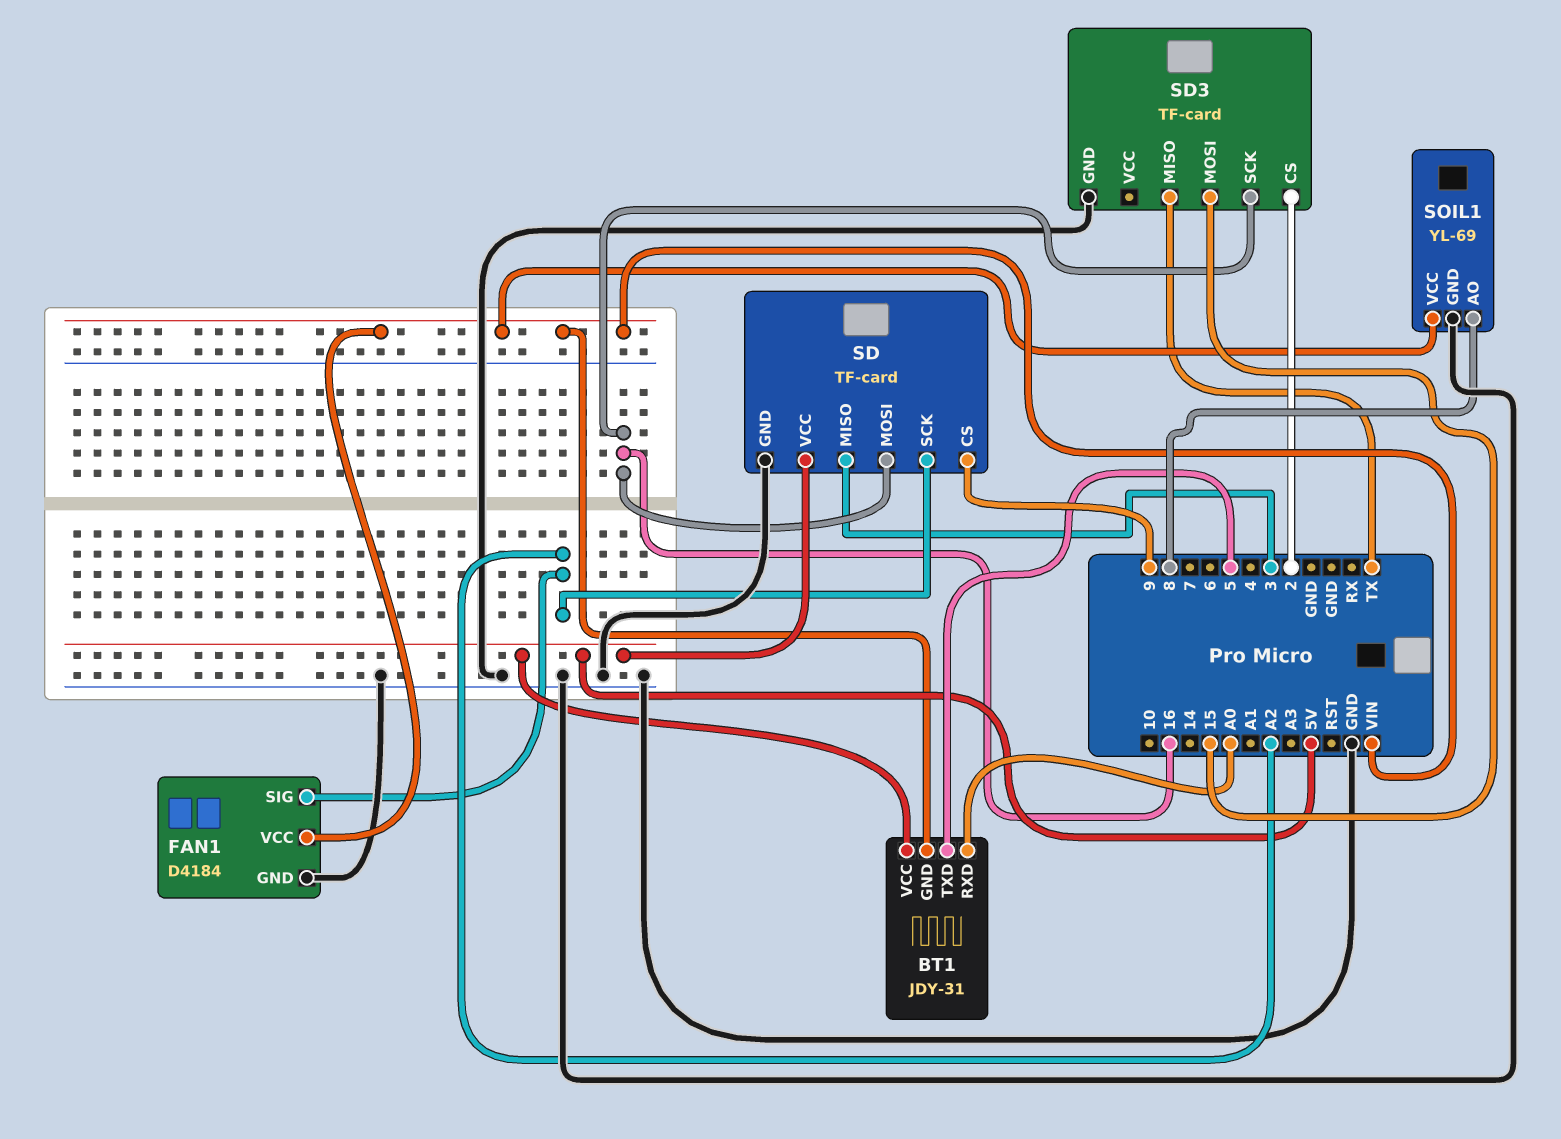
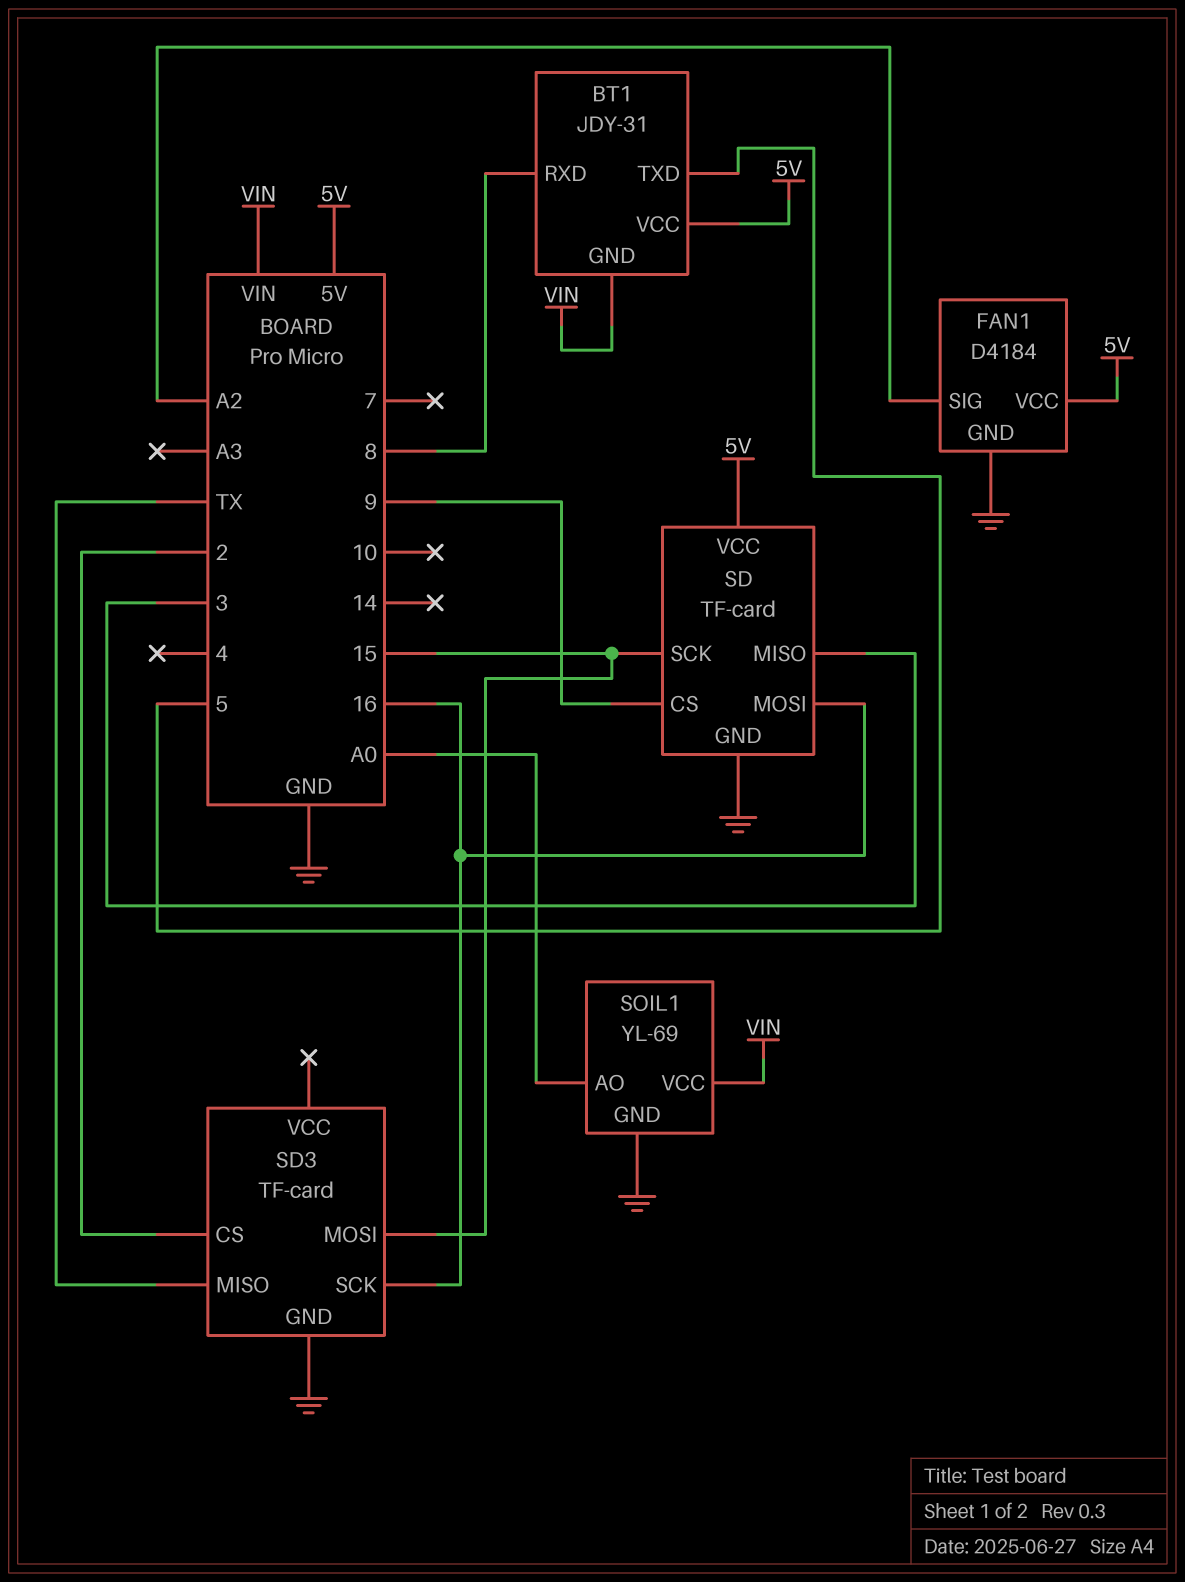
BT1 pin RXD: A0 -> 8
FAN1 pin VCC: VIN -> 5V
SD pin SCK: A2 -> 15
SOIL1 pin AO: 8 -> A0

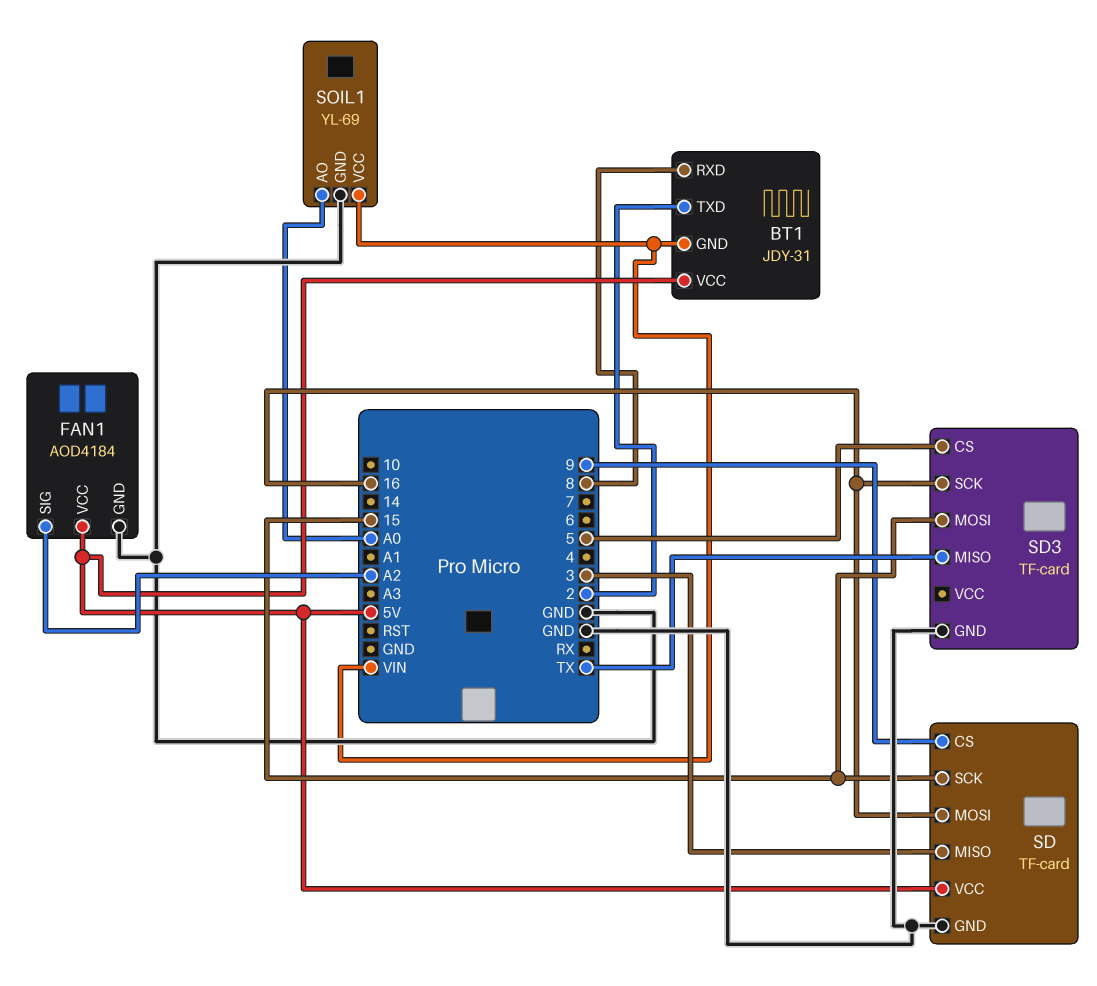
BT1 pin TXD: 5 -> 2
FAN1: D4184 -> AOD4184
SD3 pin CS: 2 -> 5

